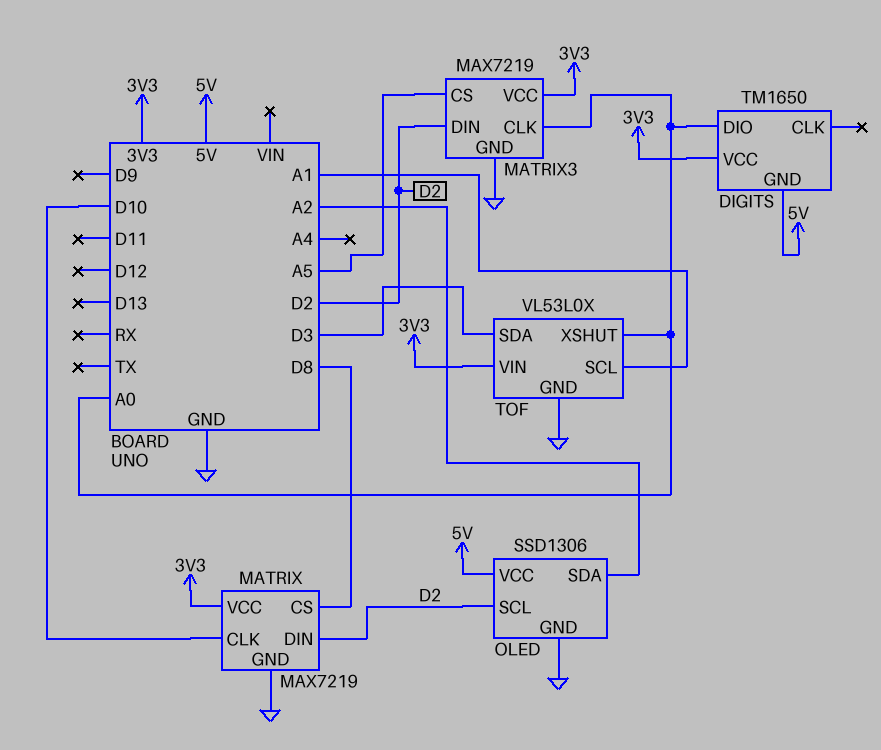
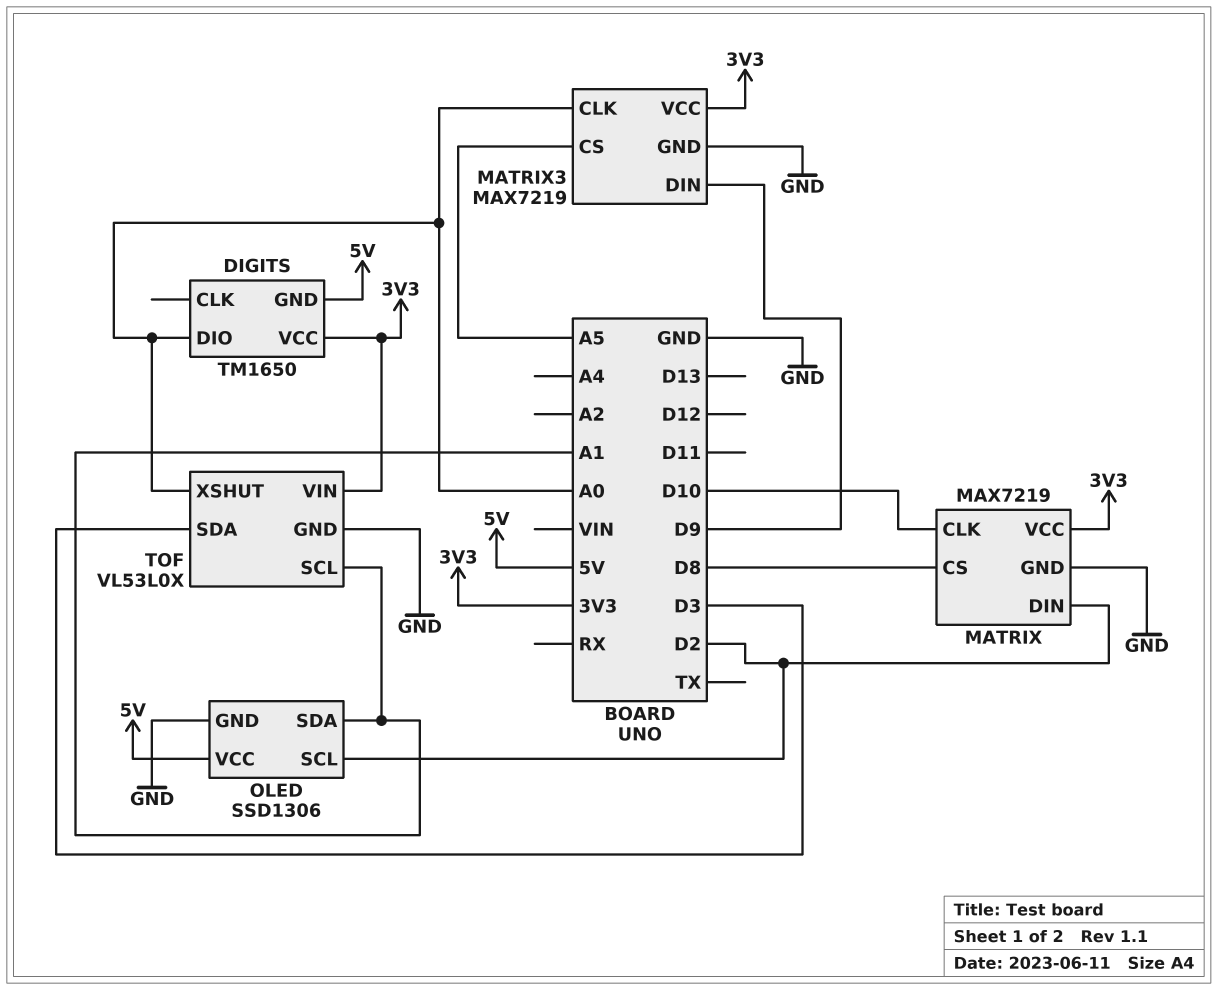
MATRIX3 pin DIN: D2 -> D9
OLED pin SDA: A2 -> A1

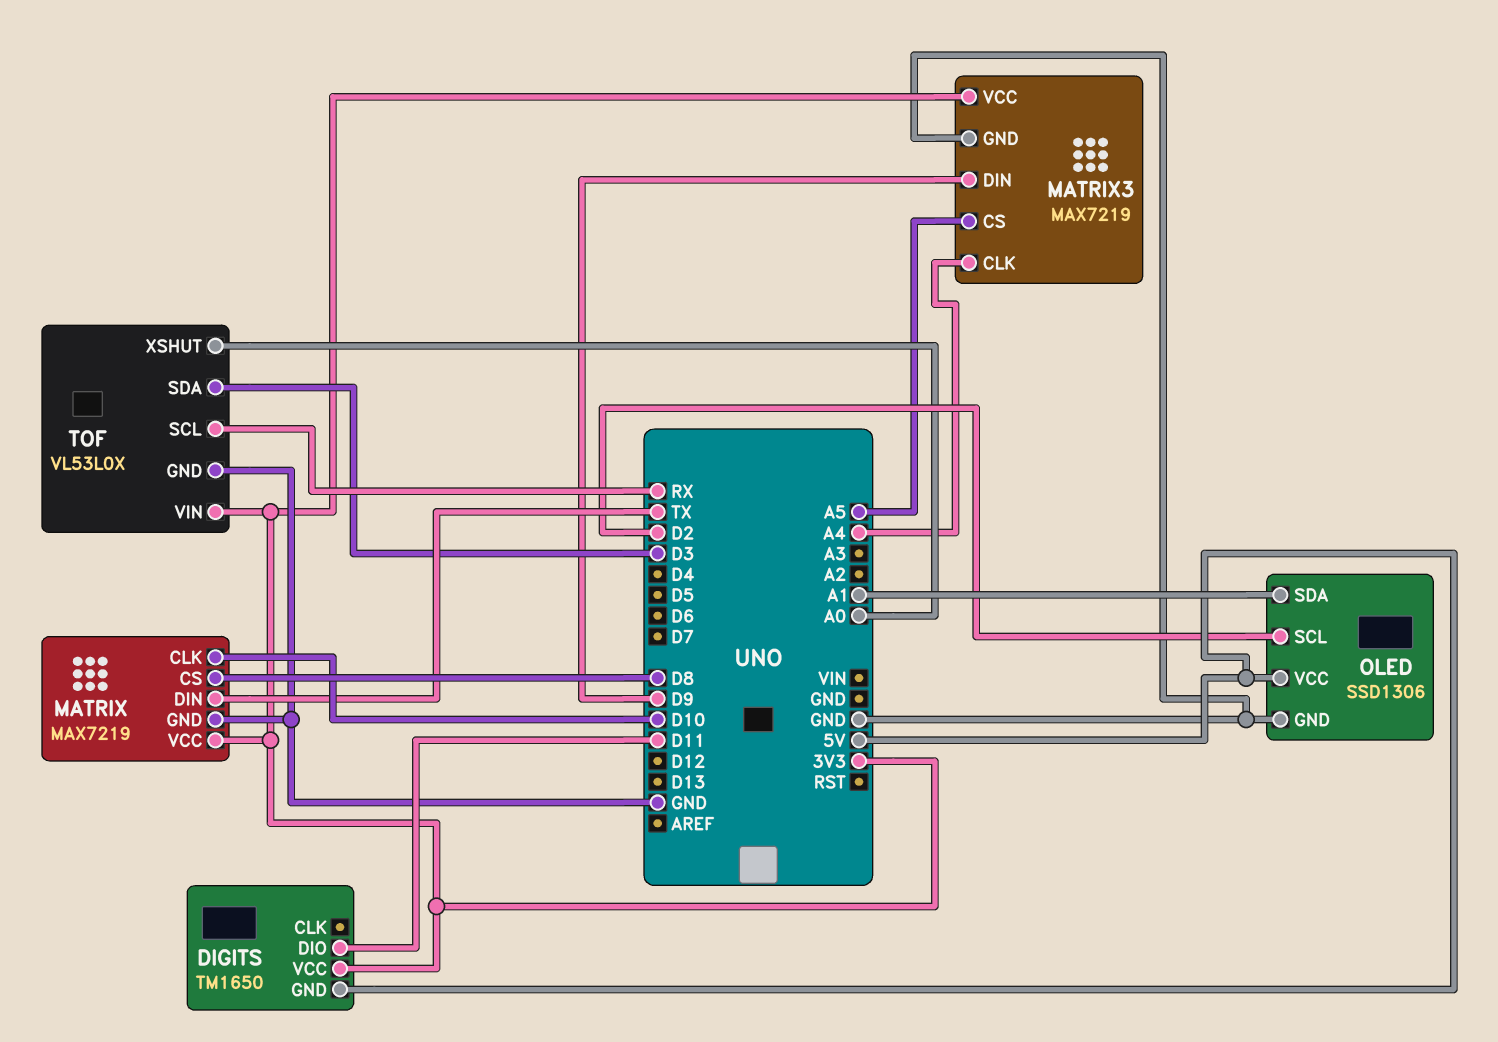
DIGITS pin DIO: A0 -> D11
MATRIX pin DIN: D2 -> TX
MATRIX3 pin CLK: A0 -> A4
TOF pin SCL: A1 -> RX

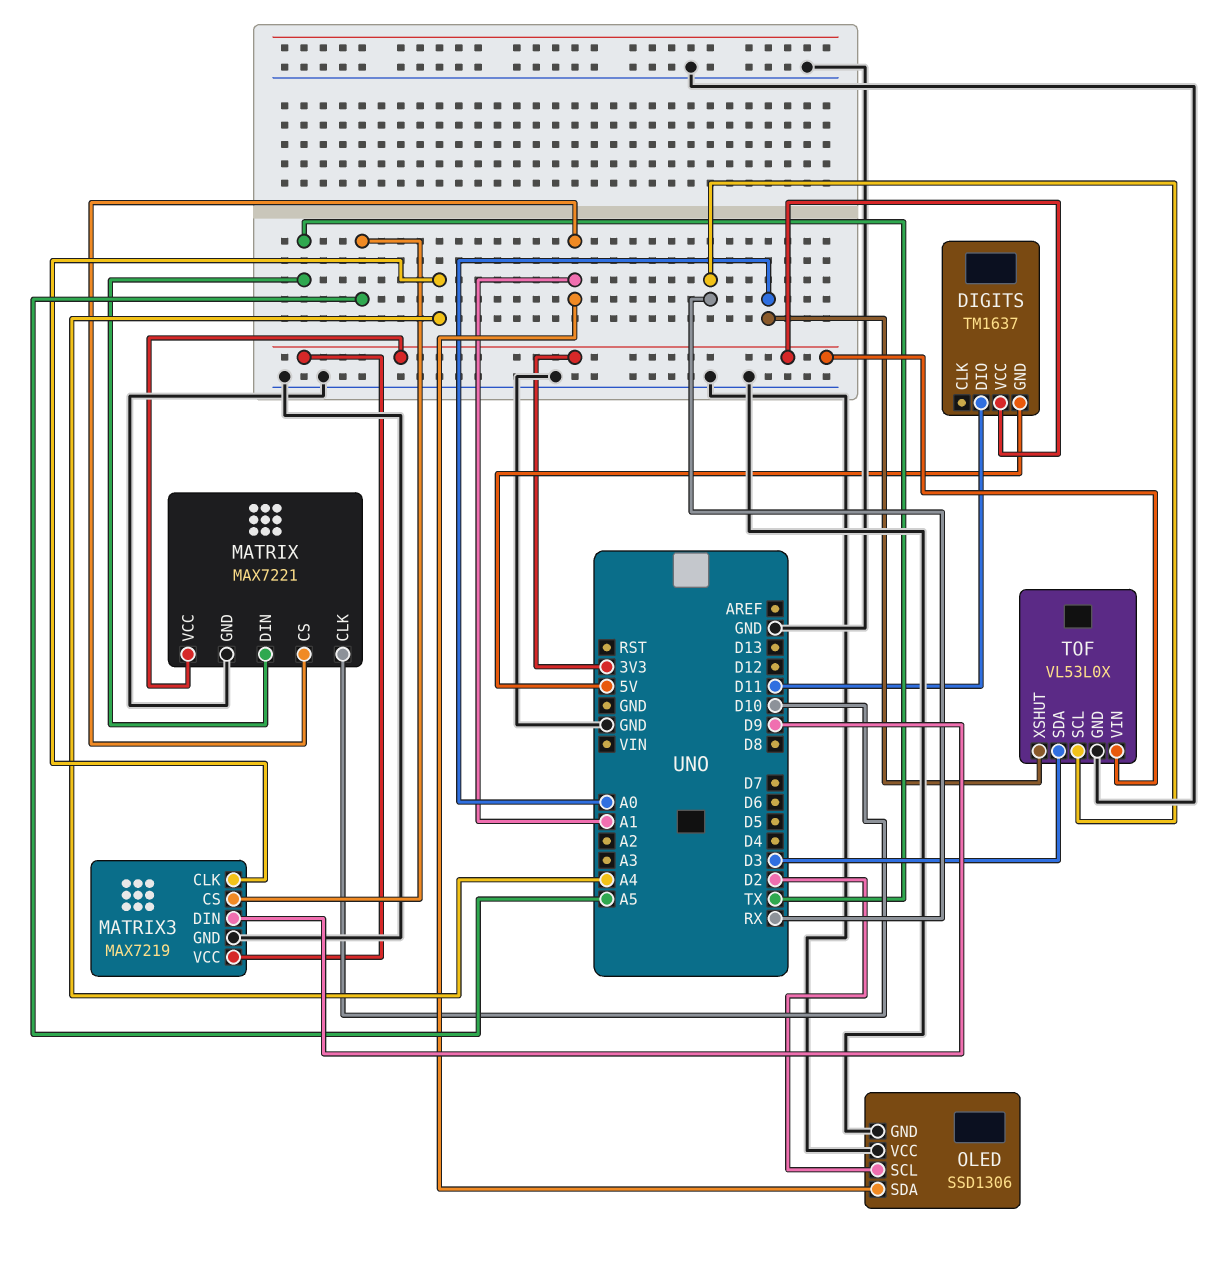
DIGITS: TM1650 -> TM1637
MATRIX: MAX7219 -> MAX7221
MATRIX pin CS: D8 -> A1
OLED pin VCC: 5V -> GND

